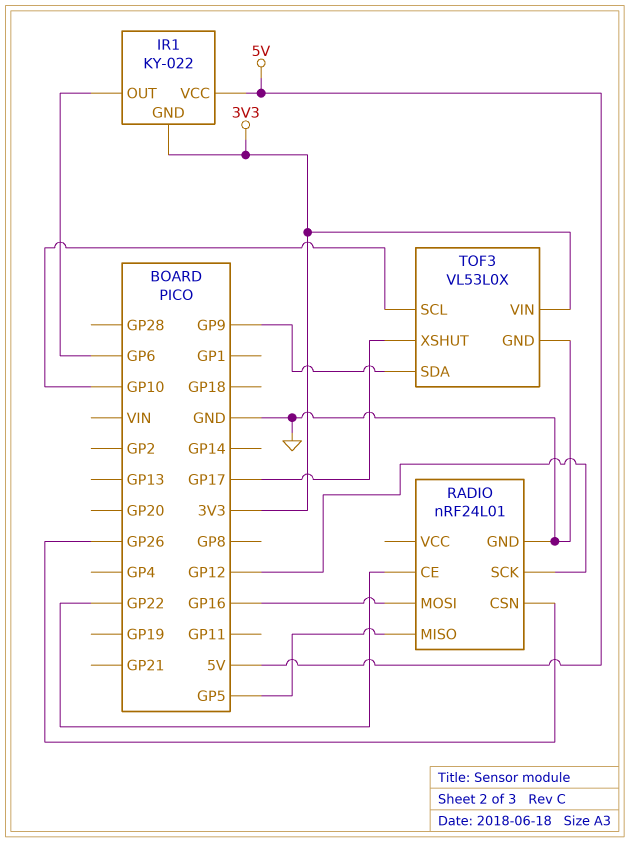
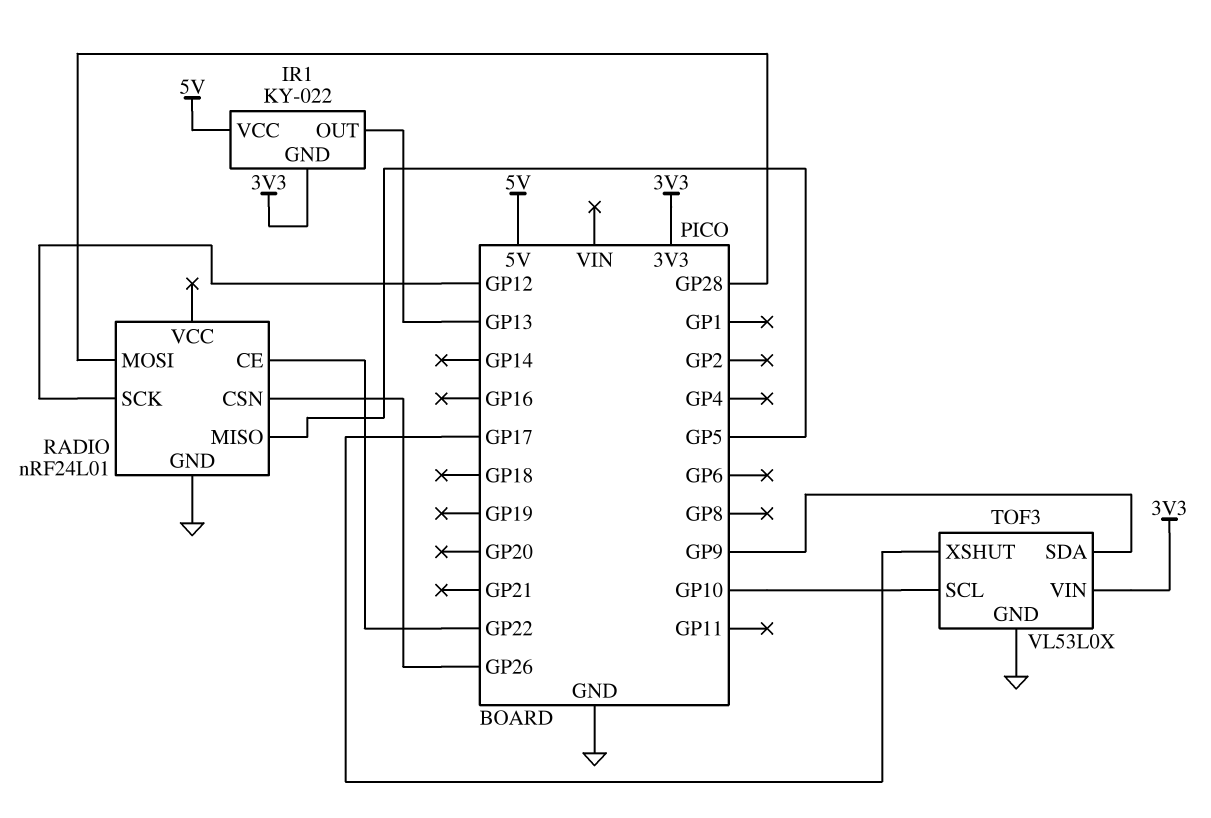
IR1 pin OUT: GP6 -> GP13
RADIO pin MOSI: GP16 -> GP28

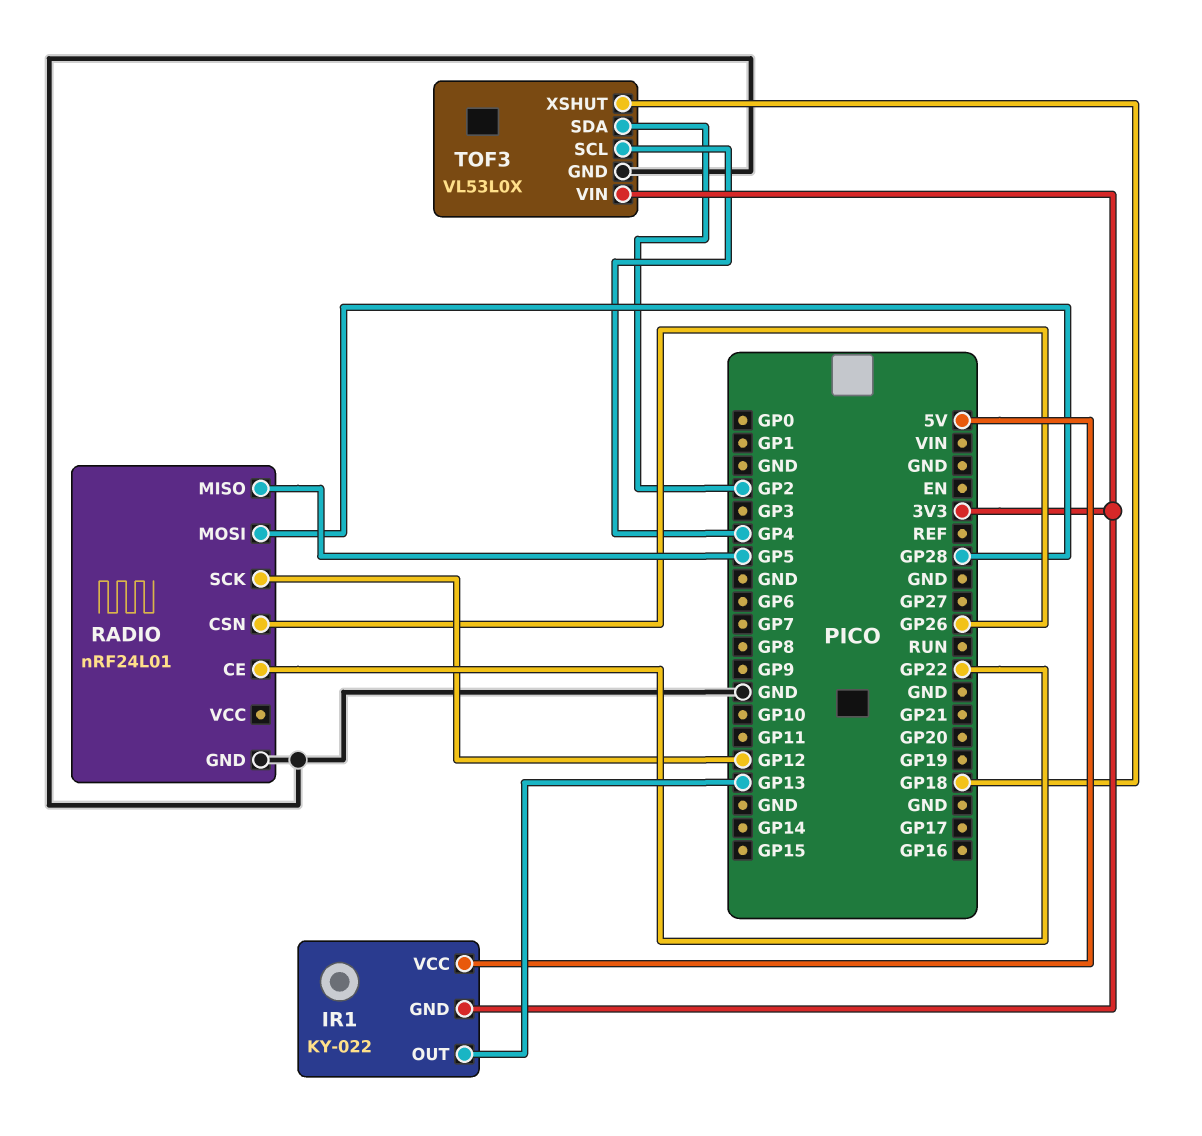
TOF3 pin SCL: GP10 -> GP4
TOF3 pin SDA: GP9 -> GP2
TOF3 pin XSHUT: GP17 -> GP18

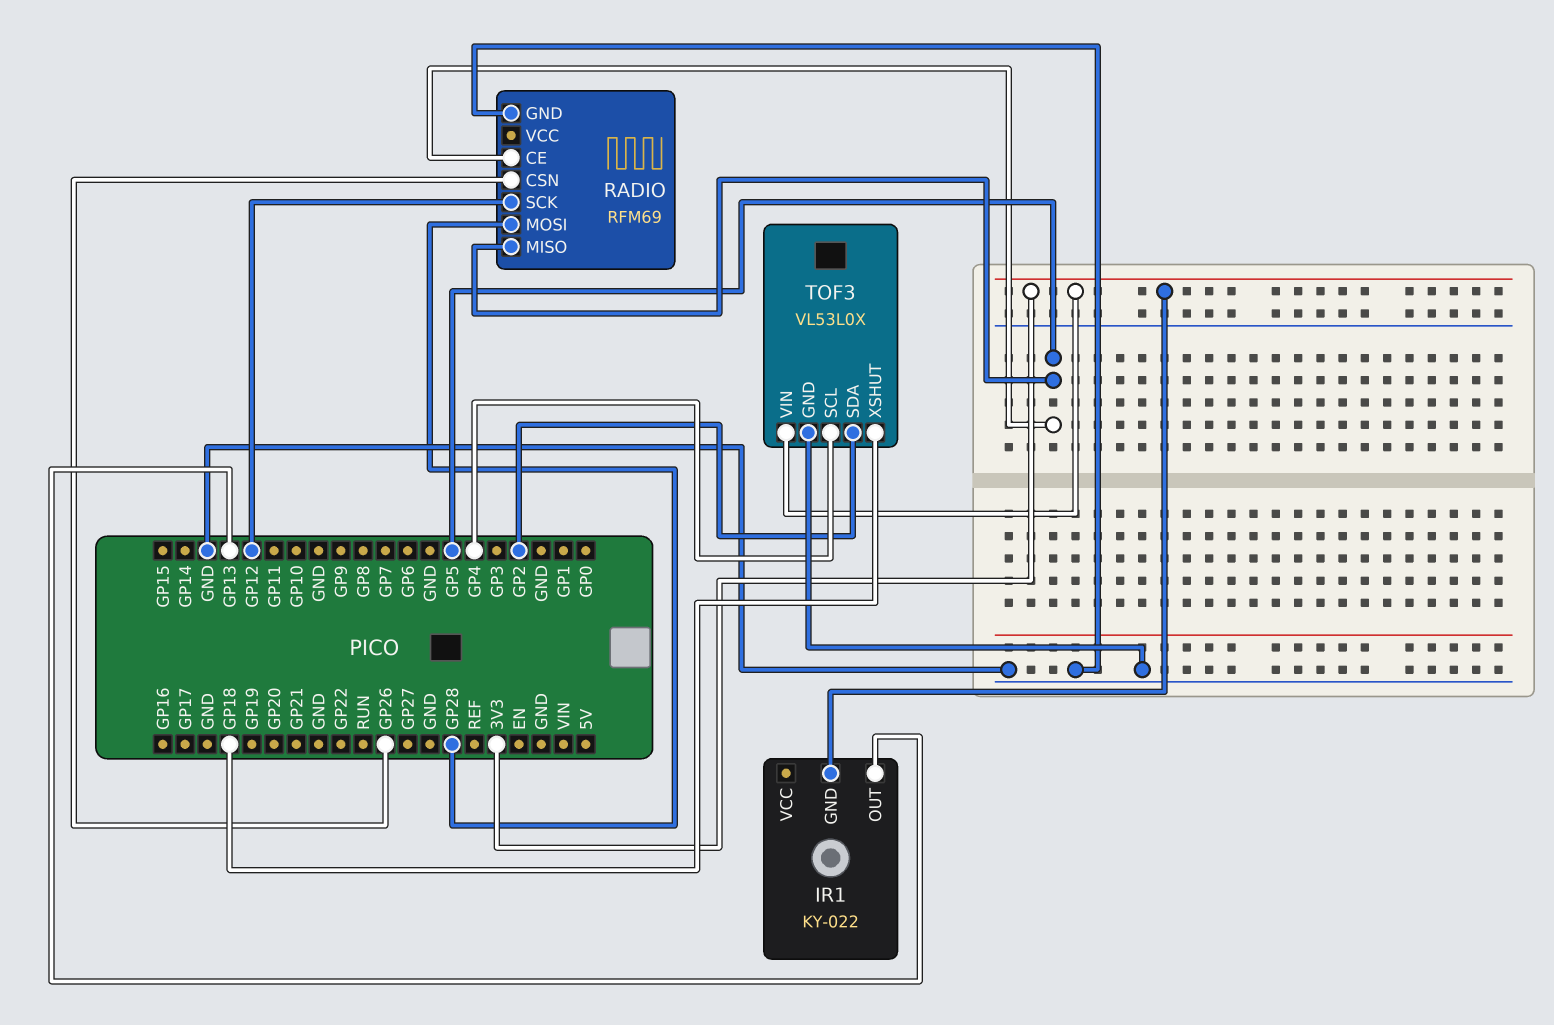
IR1 pin VCC: 5V -> none
RADIO: nRF24L01 -> RFM69
RADIO pin CE: GP22 -> GP5

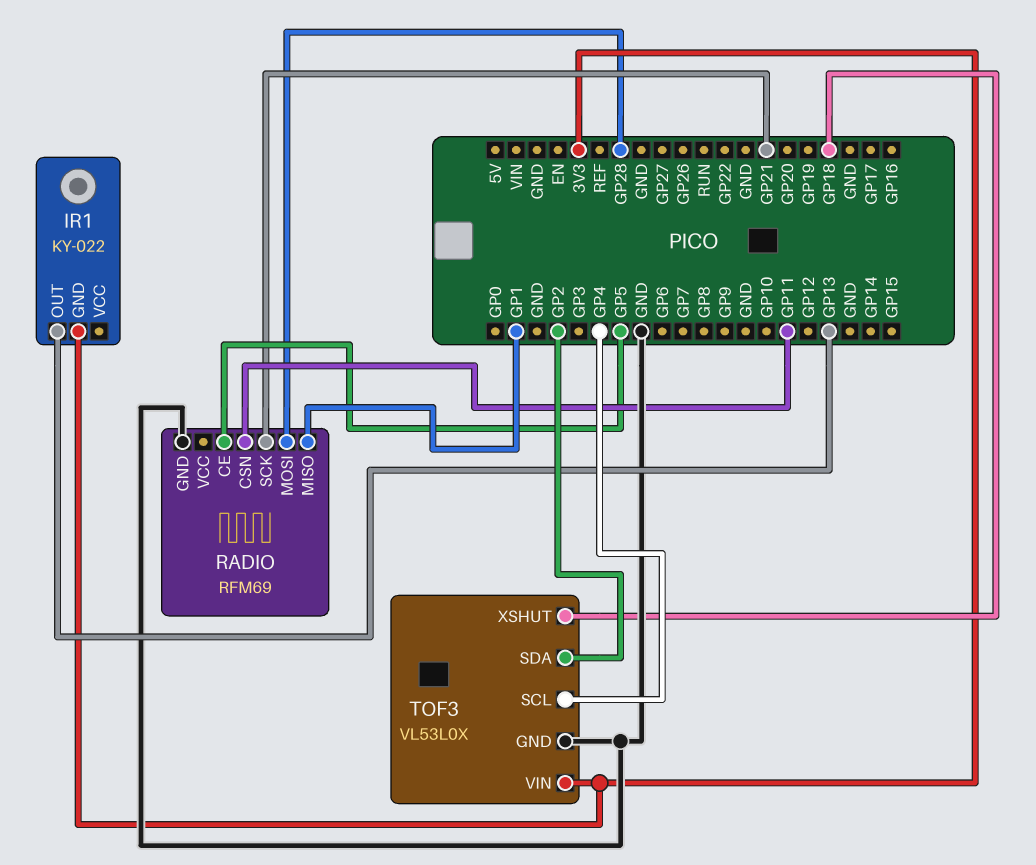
RADIO pin CSN: GP26 -> GP11
RADIO pin MISO: GP5 -> GP1
RADIO pin SCK: GP12 -> GP21

